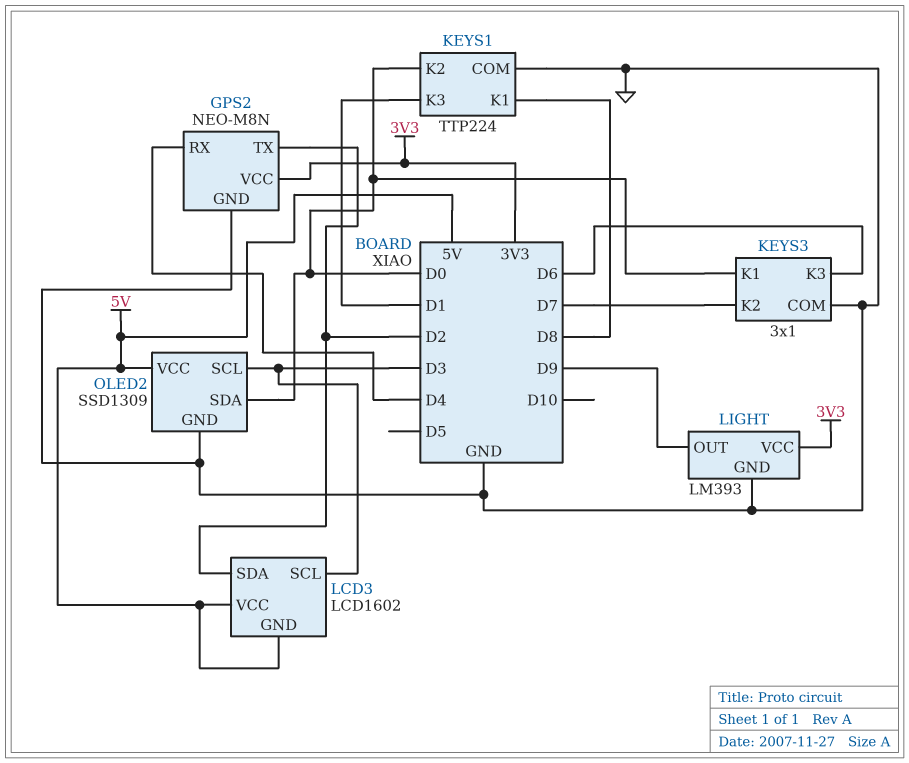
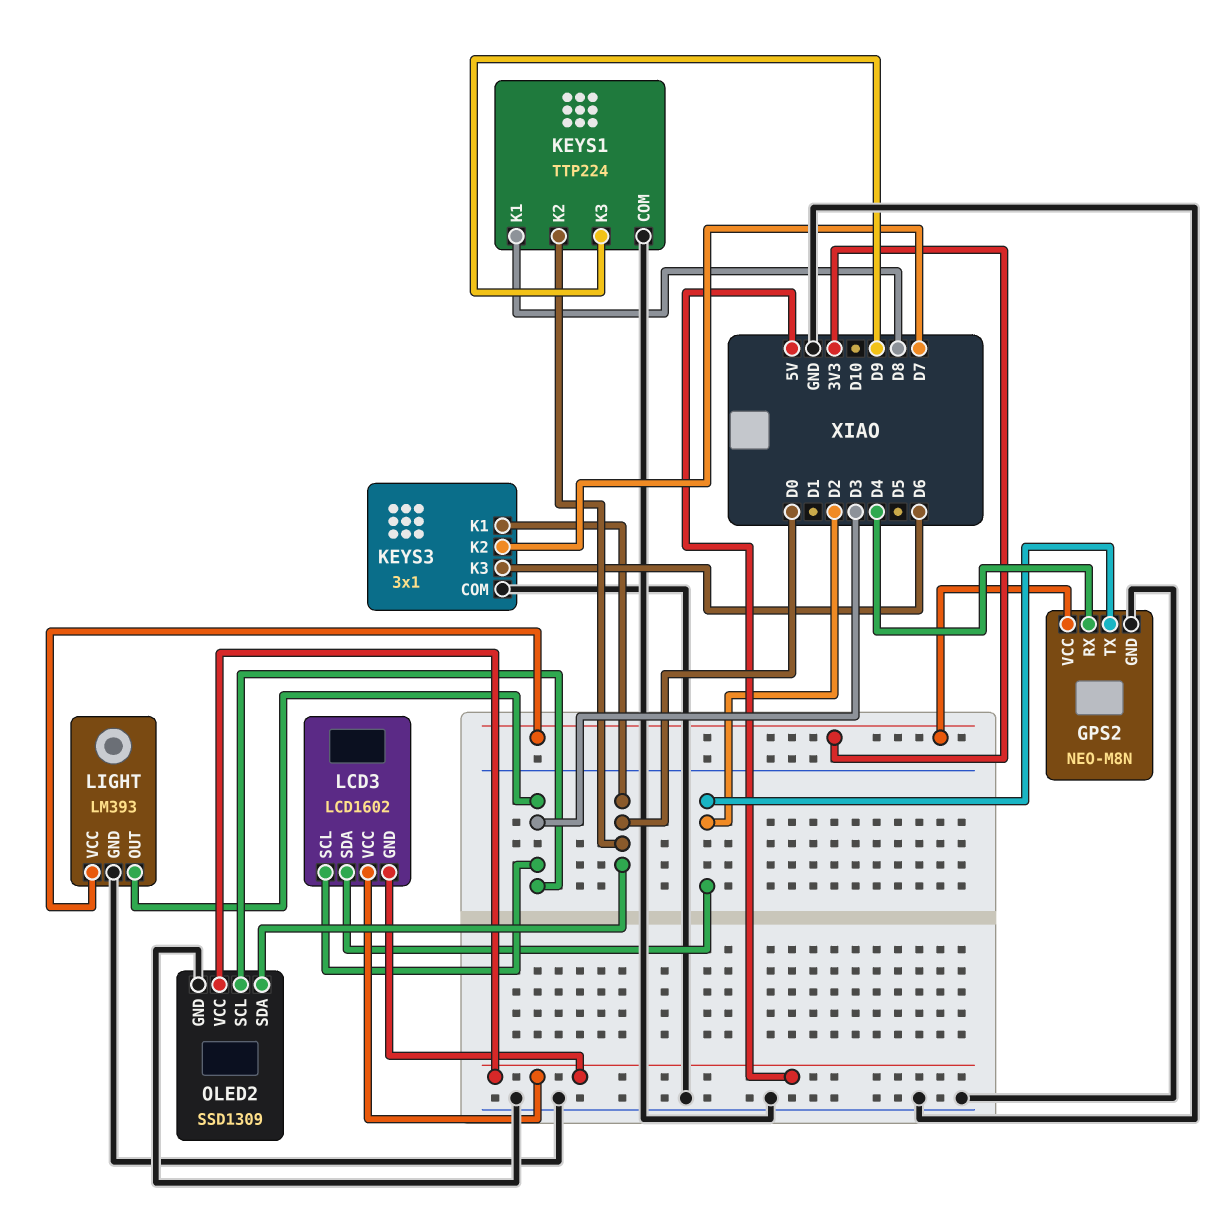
KEYS1 pin K3: D1 -> D9
LIGHT pin OUT: D9 -> D3

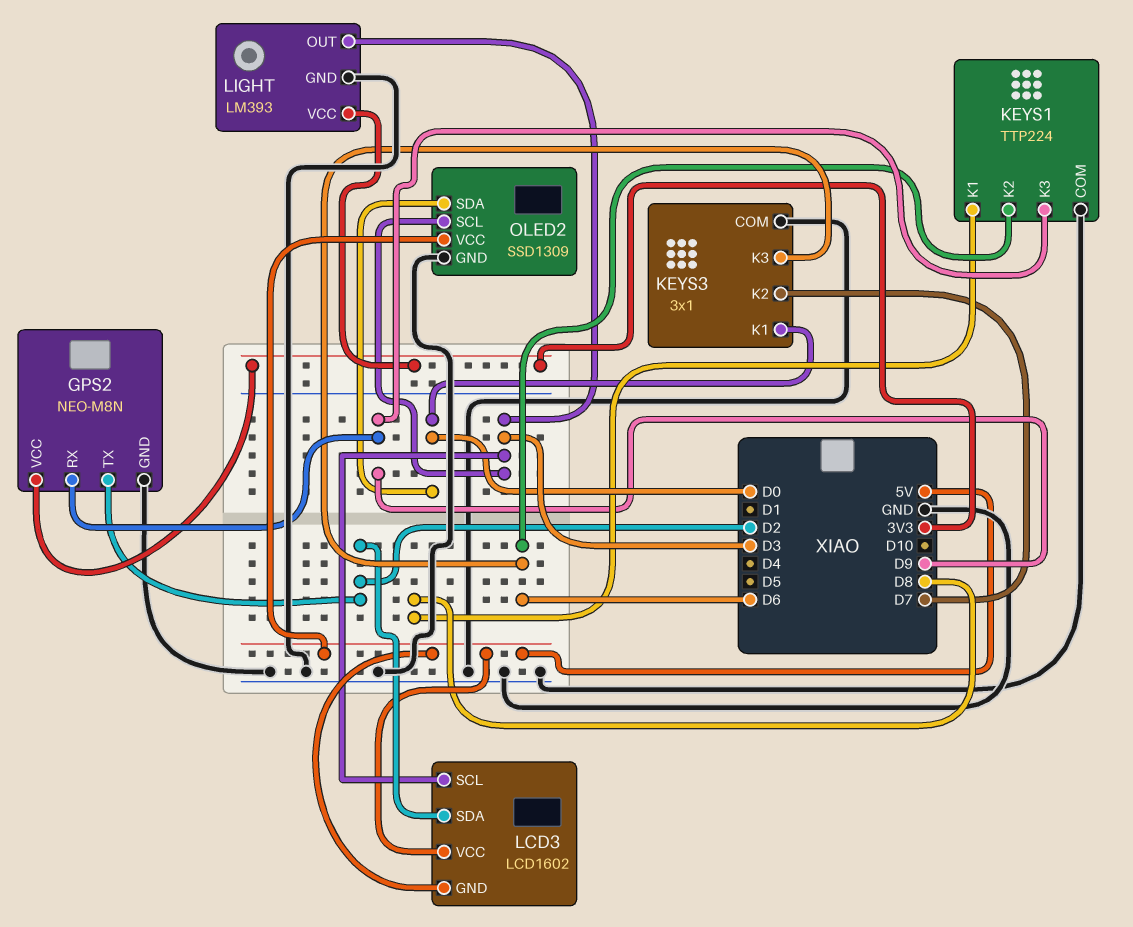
GPS2 pin RX: D4 -> D9
KEYS1 pin K2: D0 -> D6

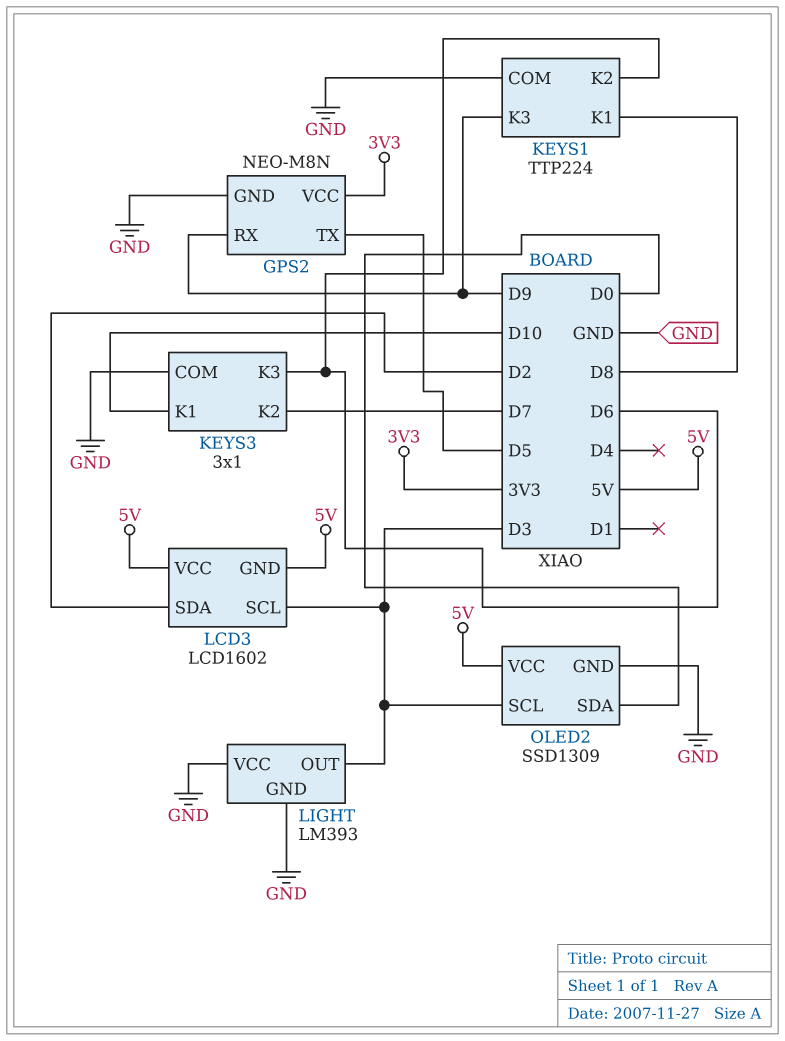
GPS2 pin TX: D2 -> D5
KEYS3 pin K1: D0 -> D10
LIGHT pin VCC: 3V3 -> GND

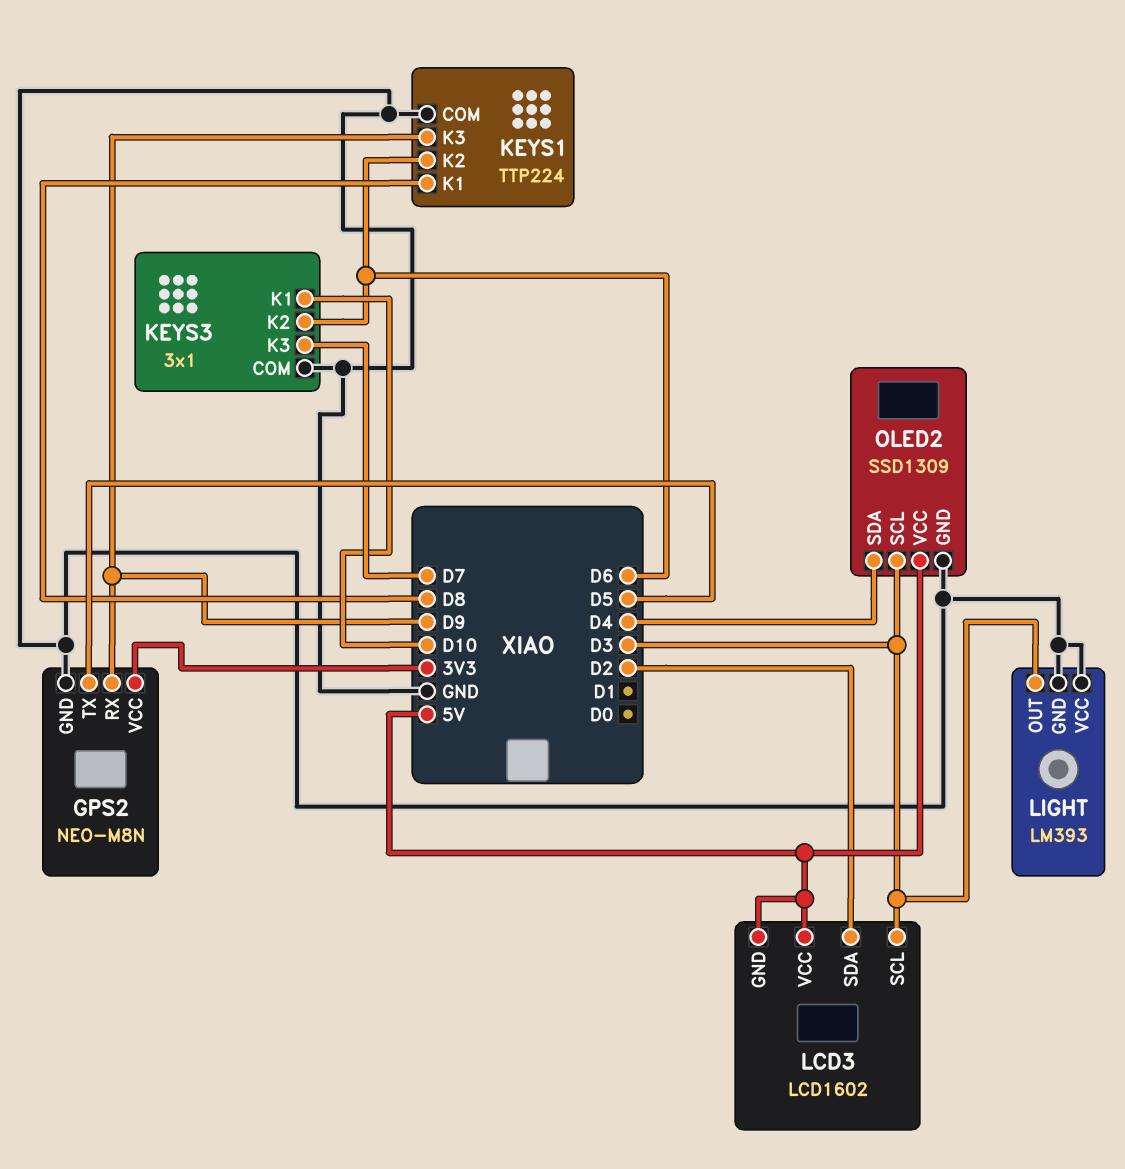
KEYS3 pin K2: D7 -> D6
KEYS3 pin K3: D6 -> D7
OLED2 pin SDA: D0 -> D4

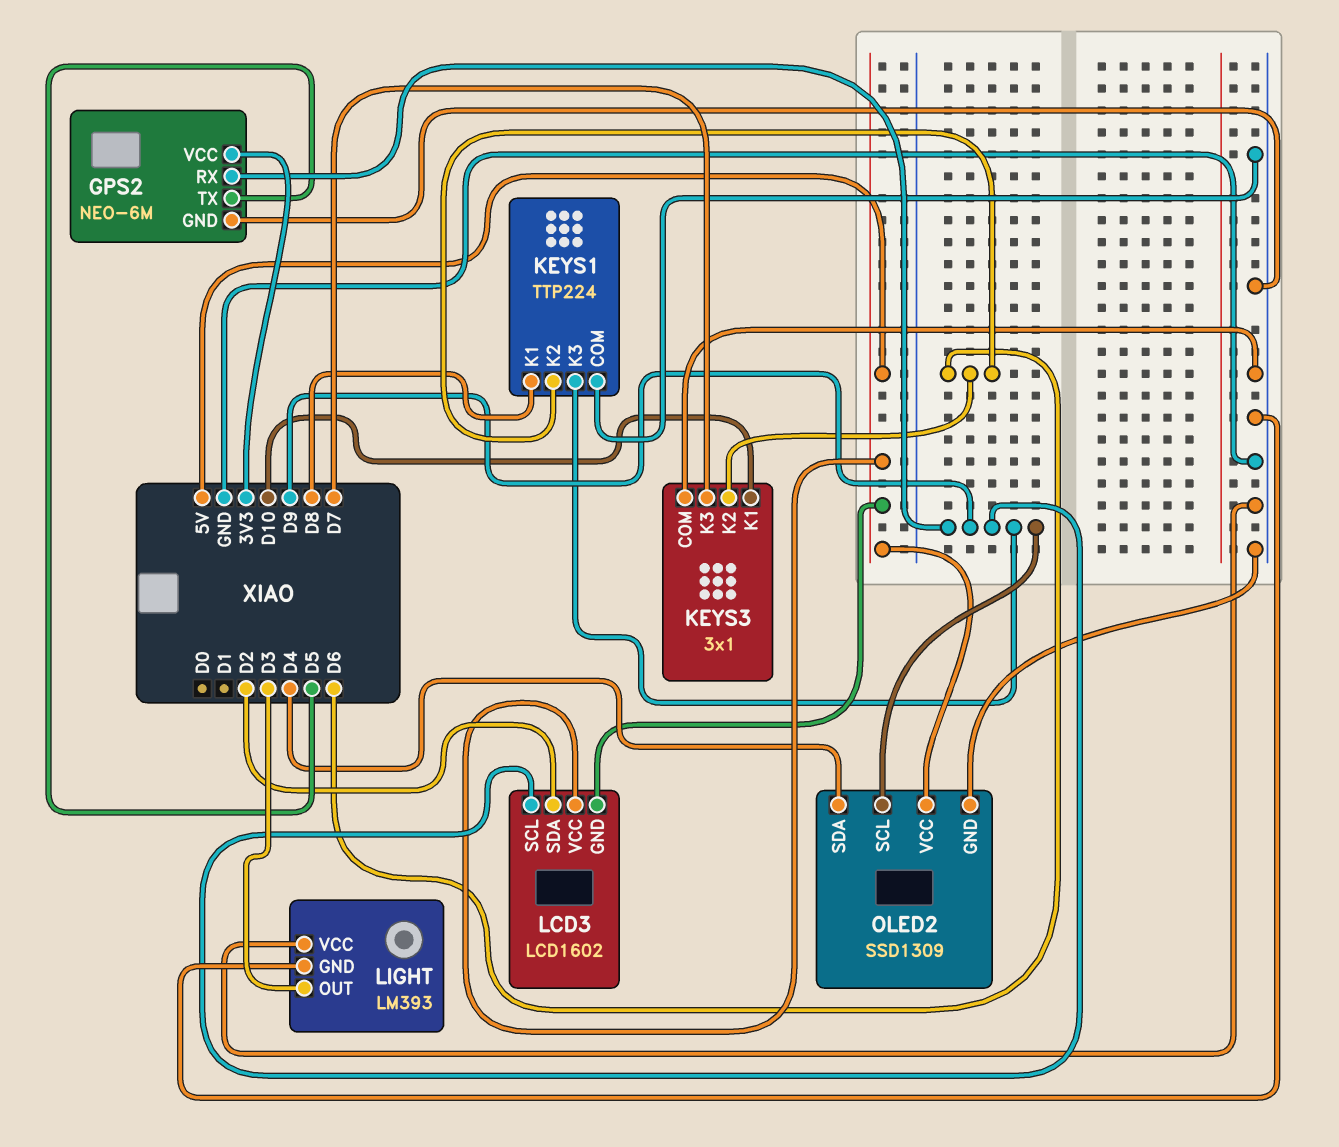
GPS2: NEO-M8N -> NEO-6M
LCD3 pin SCL: D3 -> D9
OLED2 pin SCL: D3 -> D9

